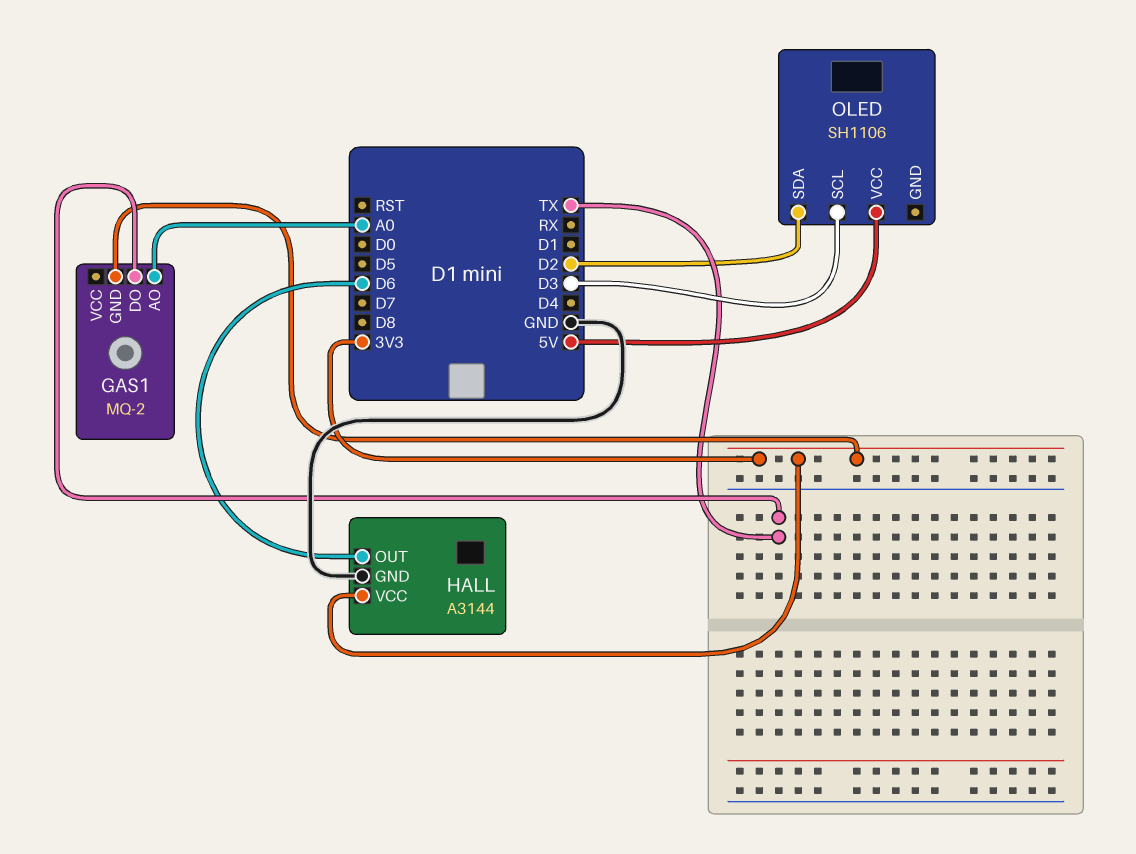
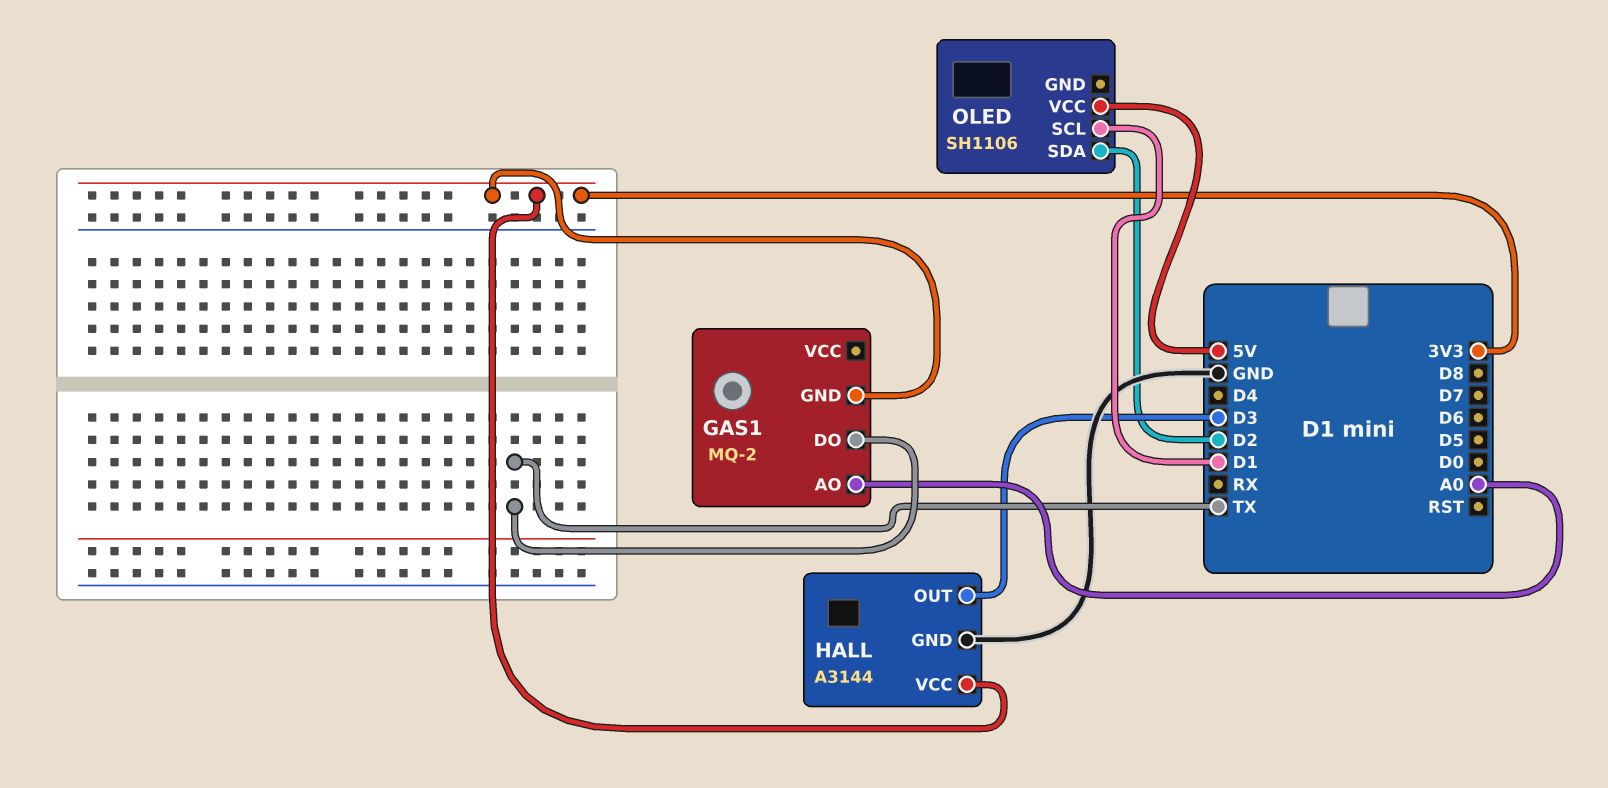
HALL pin OUT: D6 -> D3
OLED pin SCL: D3 -> D1

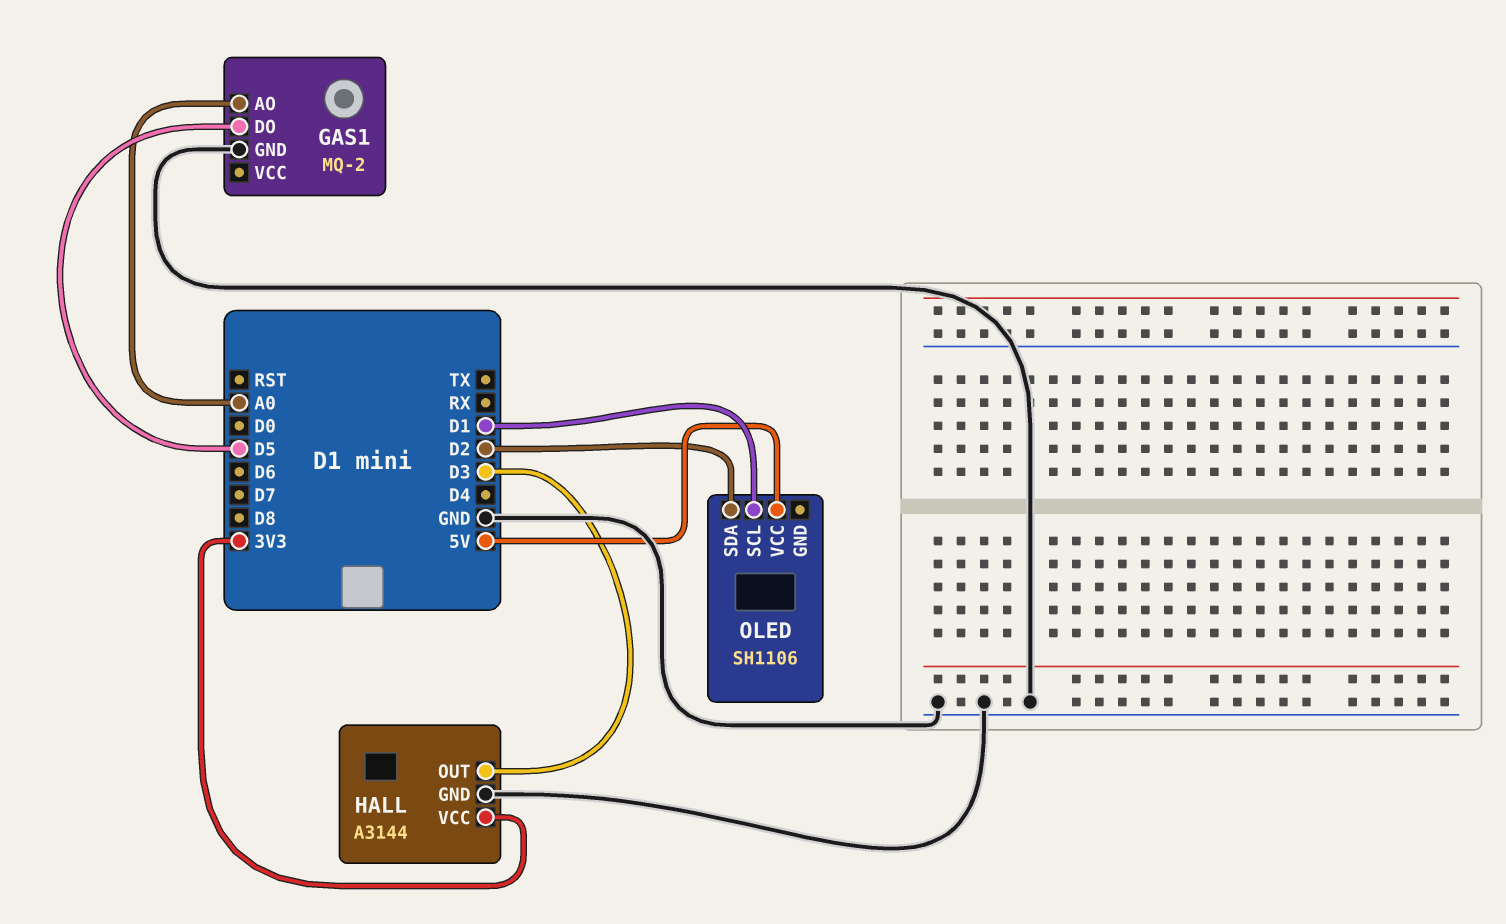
GAS1 pin DO: TX -> D5
GAS1 pin GND: 3V3 -> GND

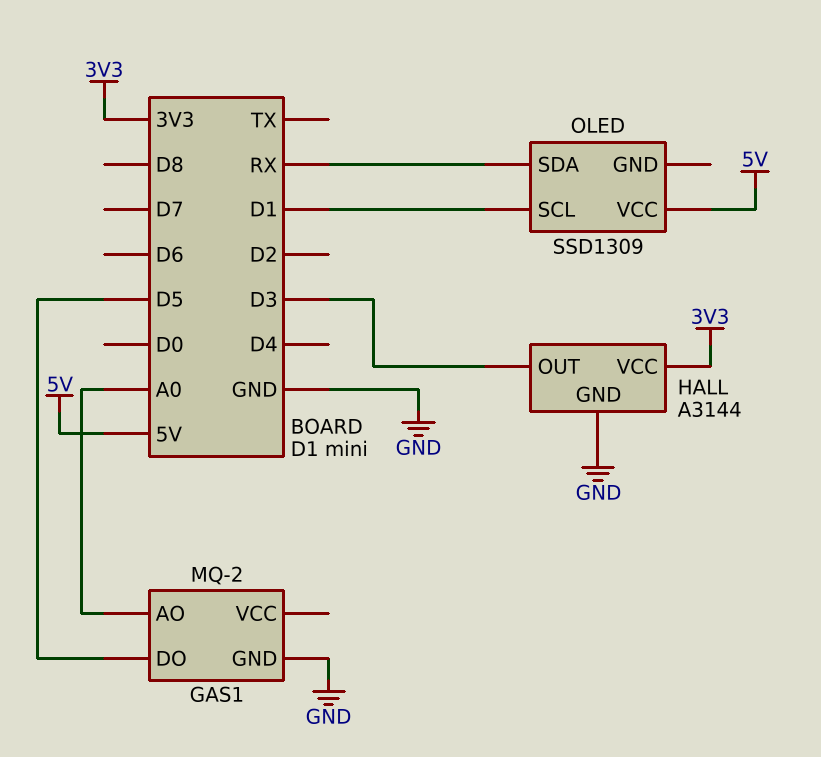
OLED: SH1106 -> SSD1309
OLED pin SDA: D2 -> RX

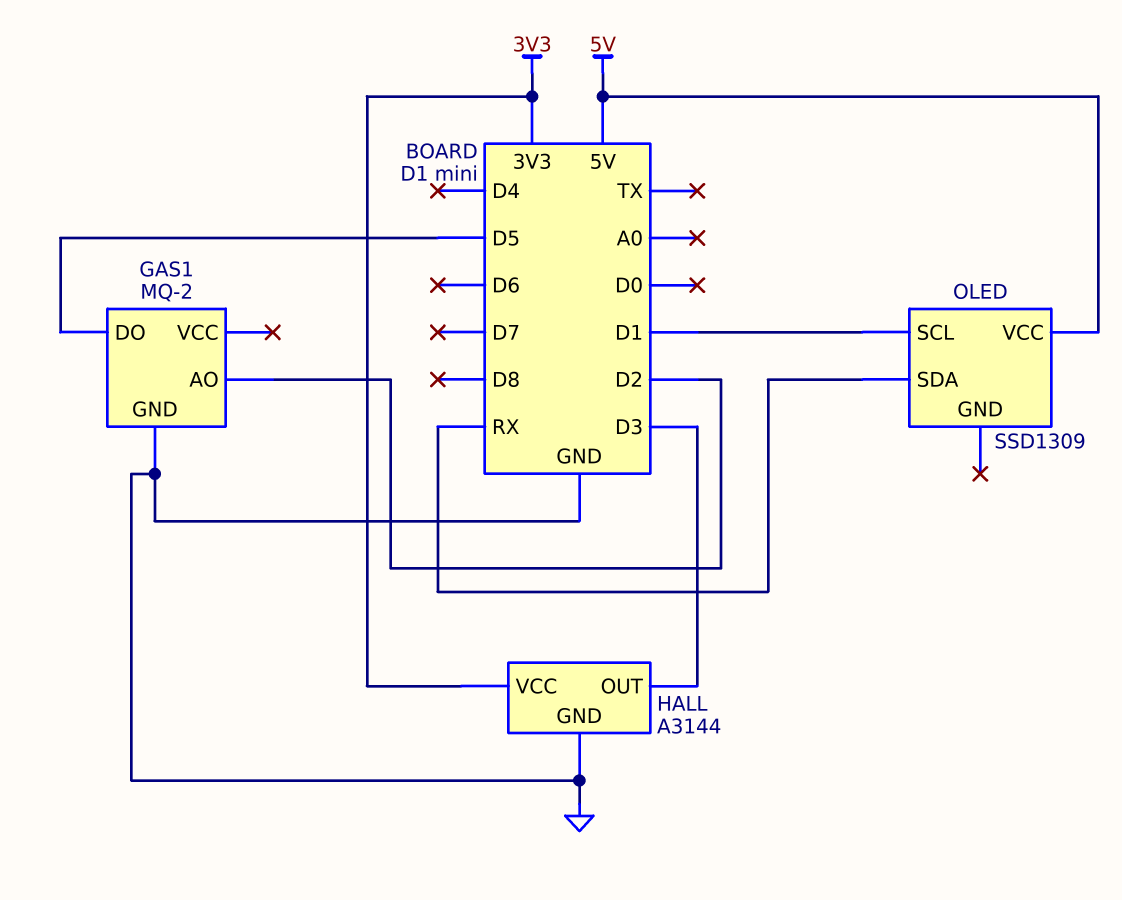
GAS1 pin AO: A0 -> D2

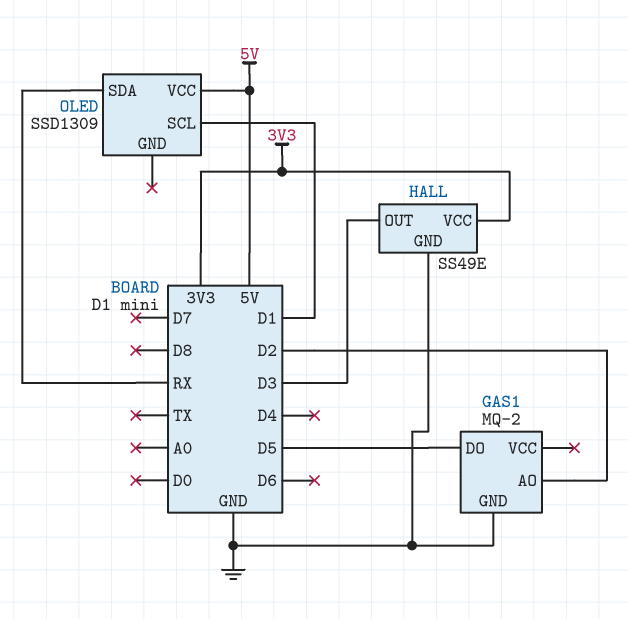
HALL: A3144 -> SS49E

